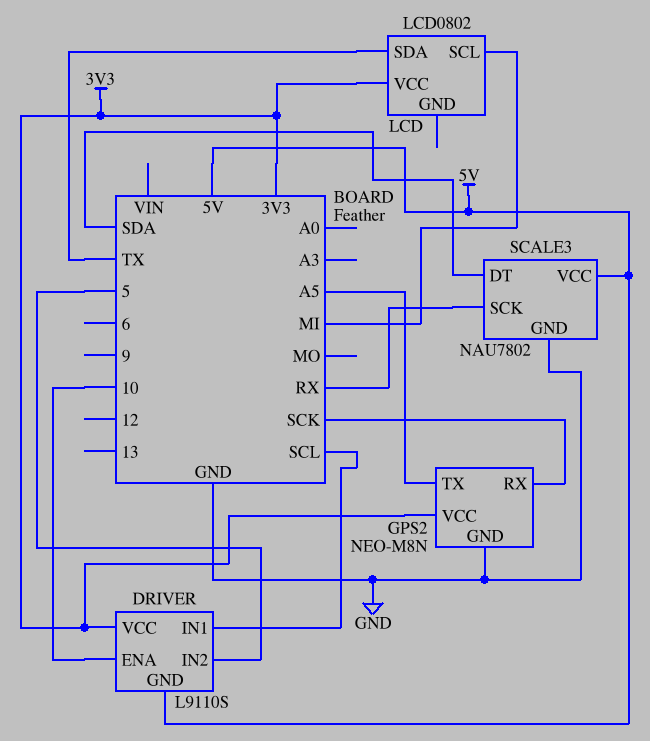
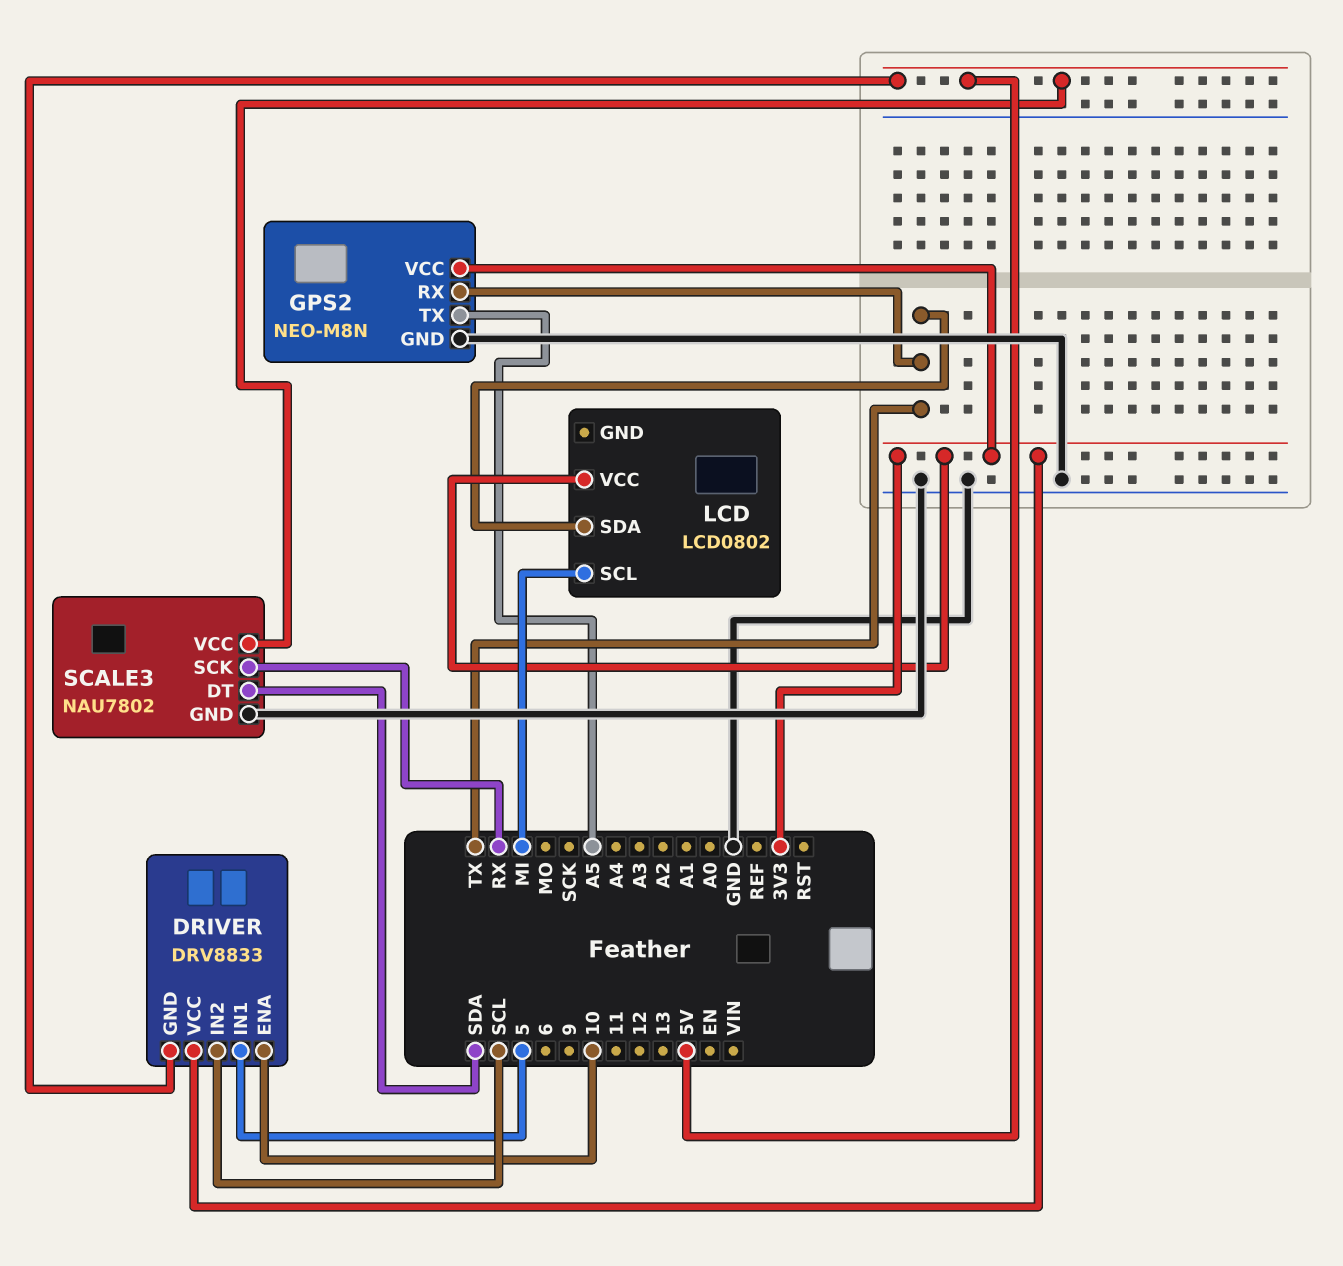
DRIVER: L9110S -> DRV8833
DRIVER pin IN1: SCL -> 5
DRIVER pin IN2: 5 -> SCL
GPS2 pin RX: SCK -> TX

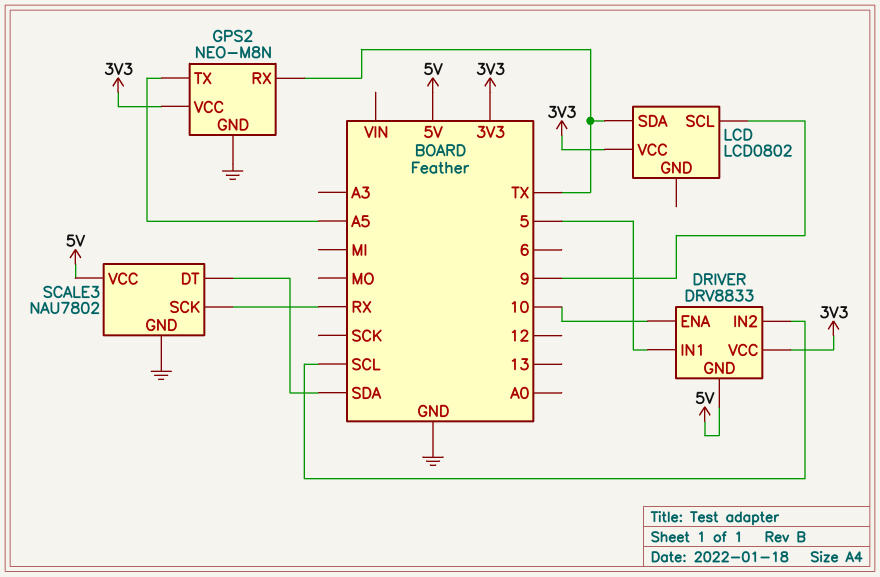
LCD pin SCL: MI -> 9

